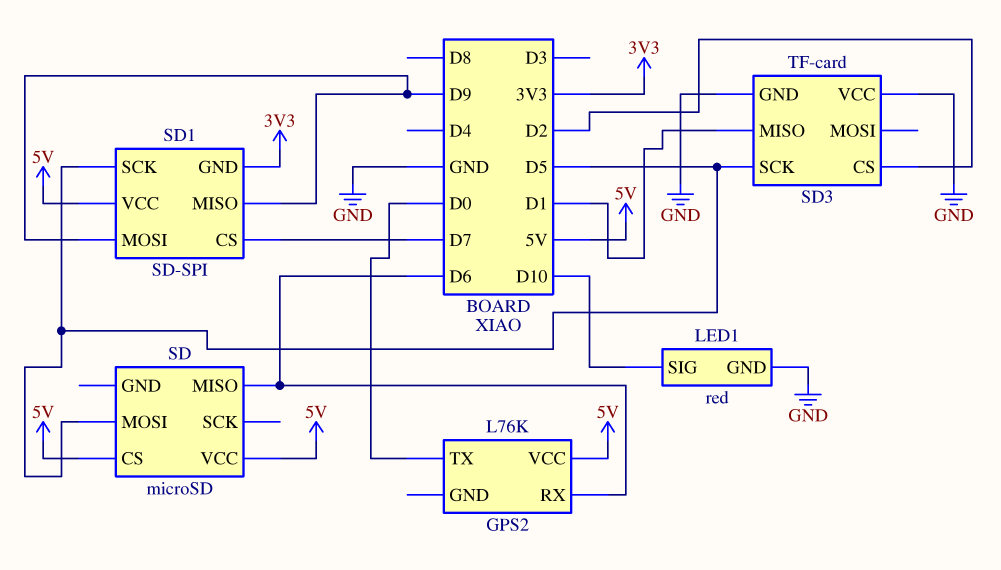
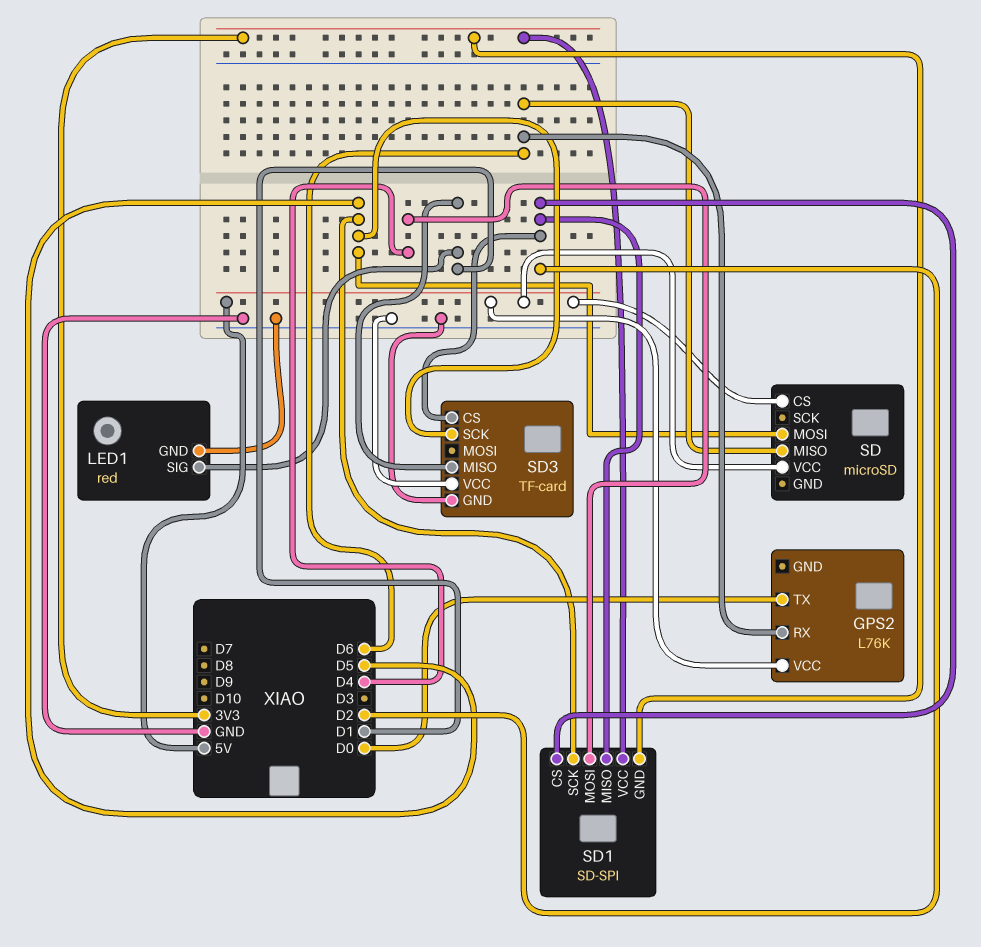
LED1 pin SIG: D10 -> D1
SD1 pin CS: D7 -> D2
SD1 pin MISO: D9 -> D2
SD1 pin MOSI: D9 -> D4
SD1 pin VCC: 5V -> 3V3

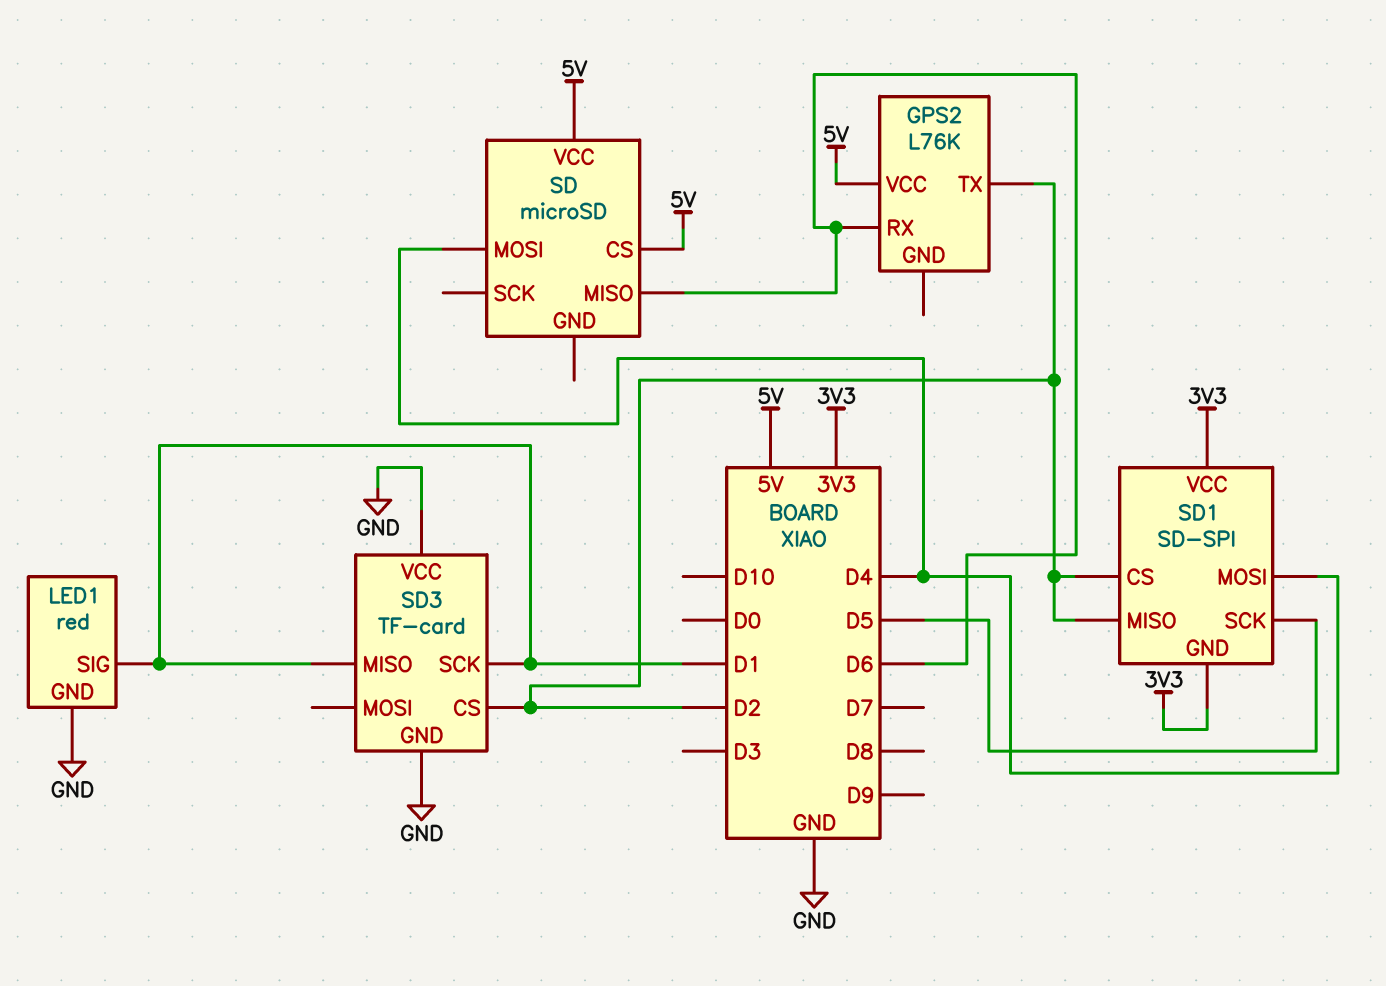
GPS2 pin TX: D0 -> D2
SD pin MOSI: D5 -> D4
SD3 pin SCK: D5 -> D1

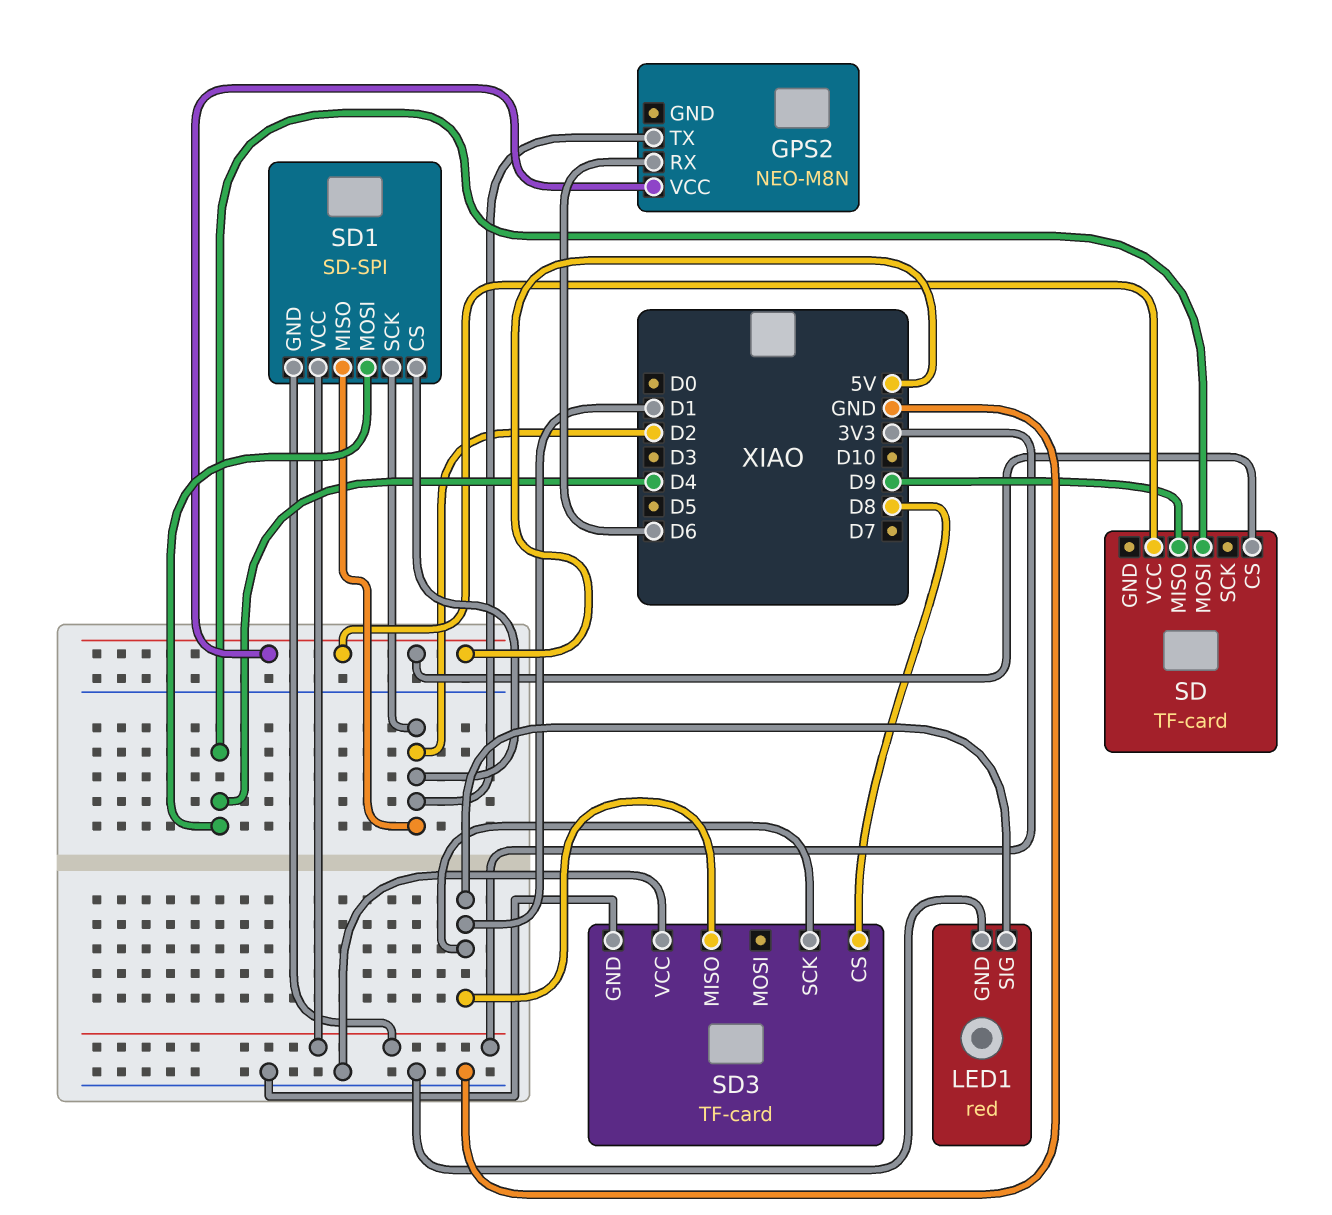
GPS2: L76K -> NEO-M8N
SD: microSD -> TF-card
SD pin MISO: D6 -> D9
SD1 pin SCK: D5 -> D2
SD3 pin CS: D2 -> D8

